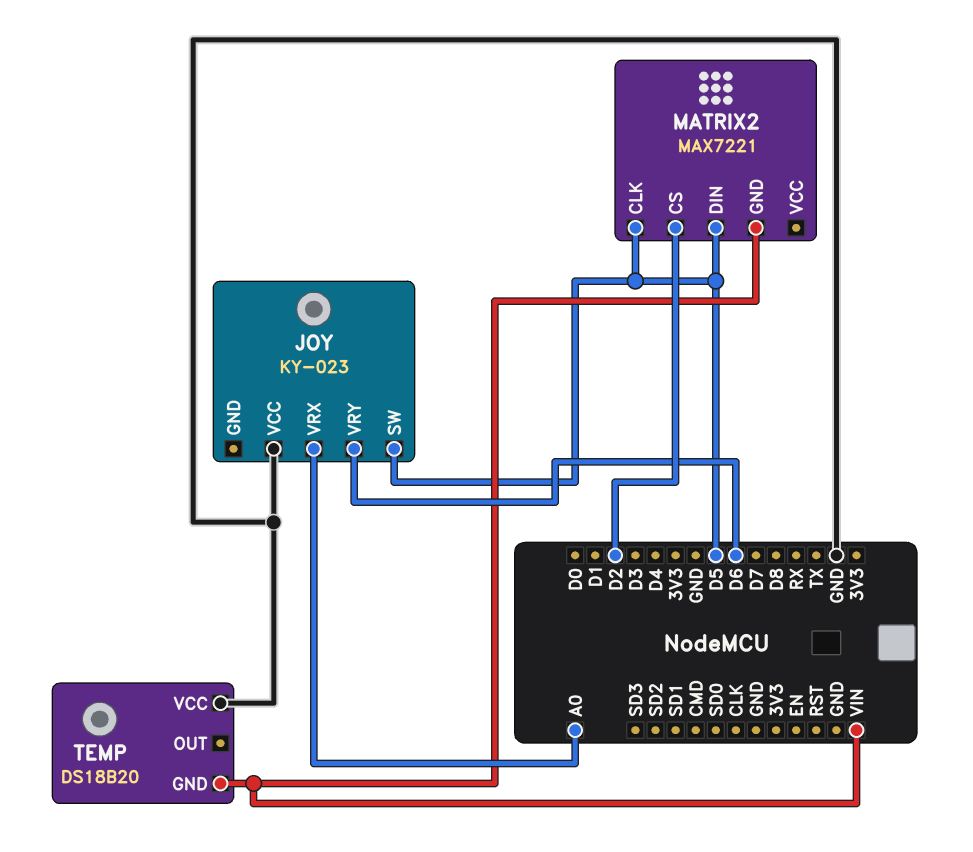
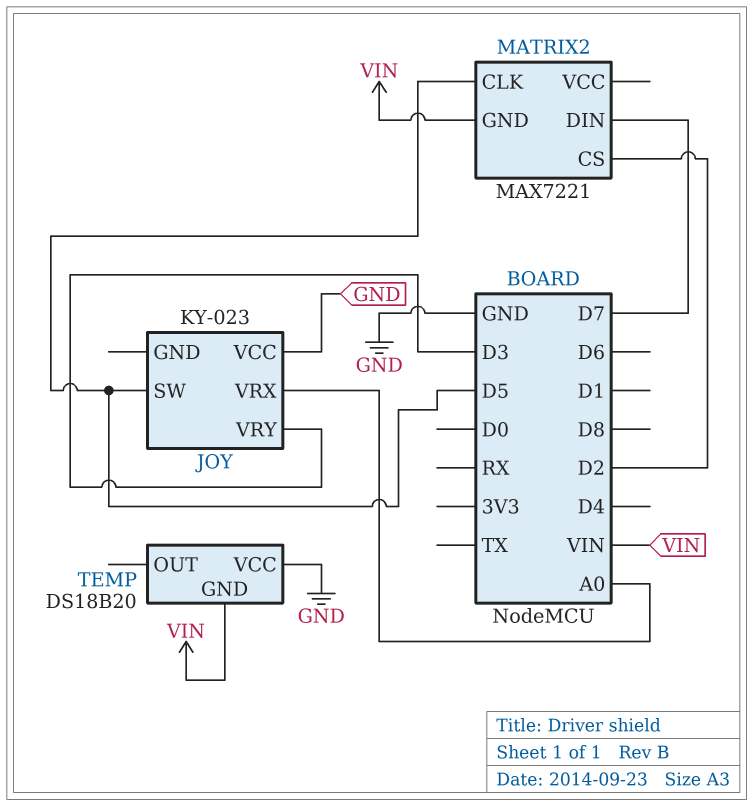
JOY pin VRY: D6 -> D3
MATRIX2 pin DIN: D5 -> D7

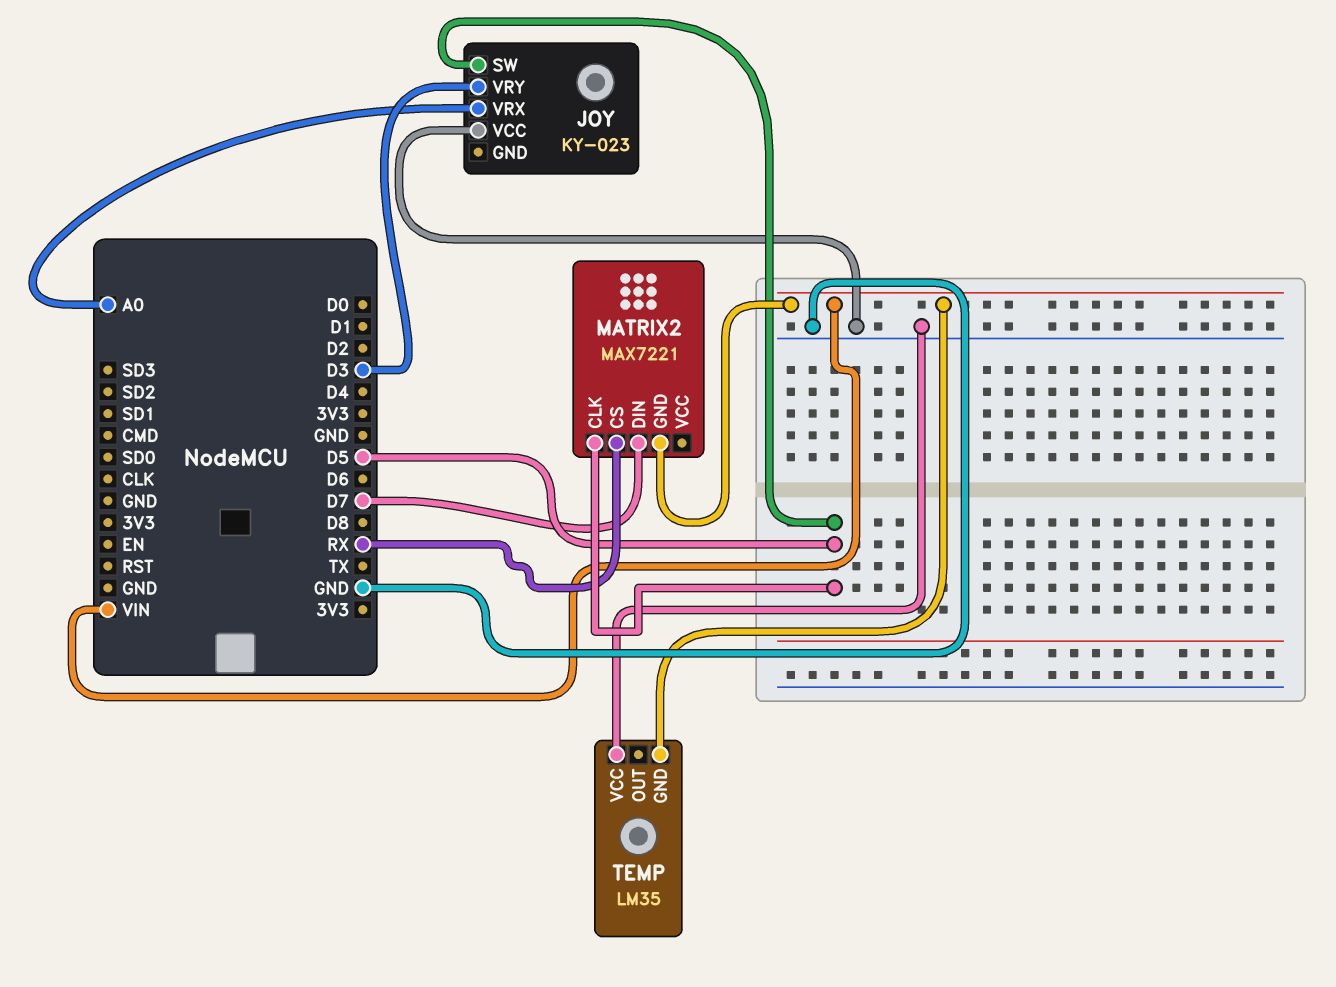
MATRIX2 pin CS: D2 -> RX
TEMP: DS18B20 -> LM35

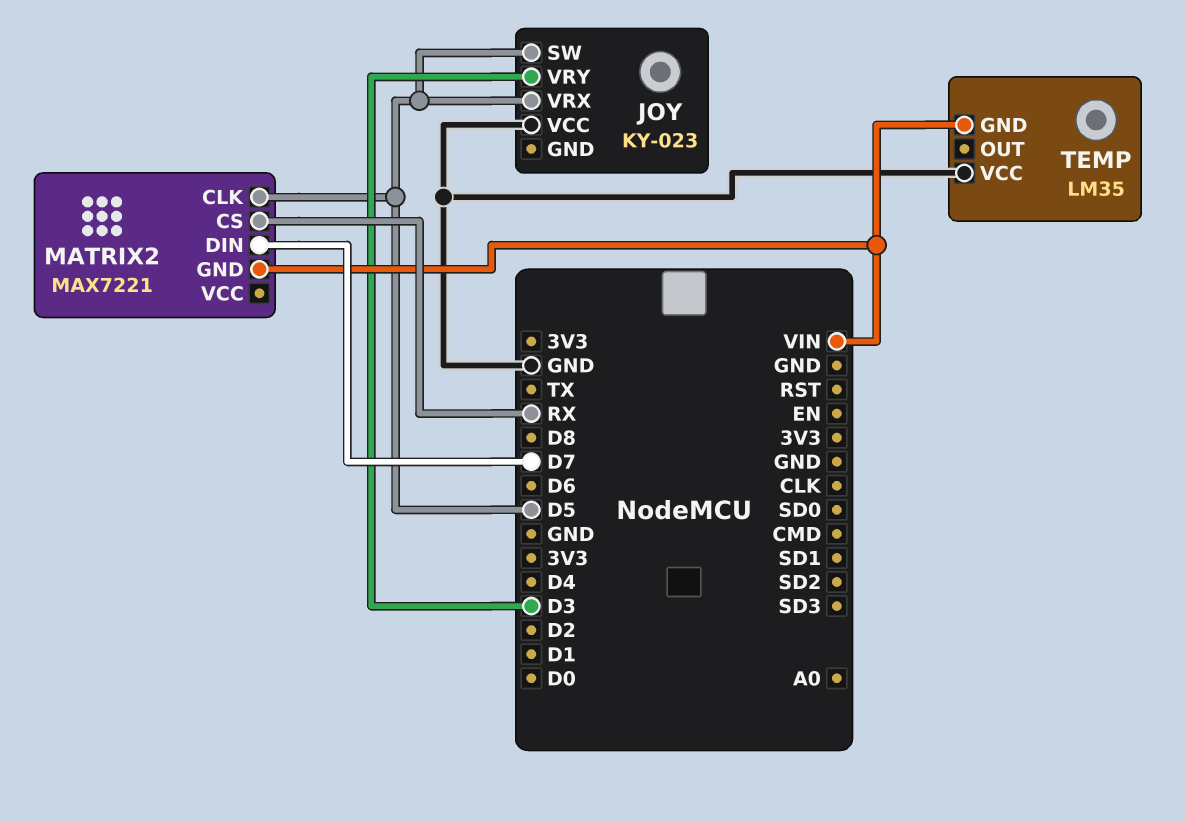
JOY pin VRX: A0 -> D5

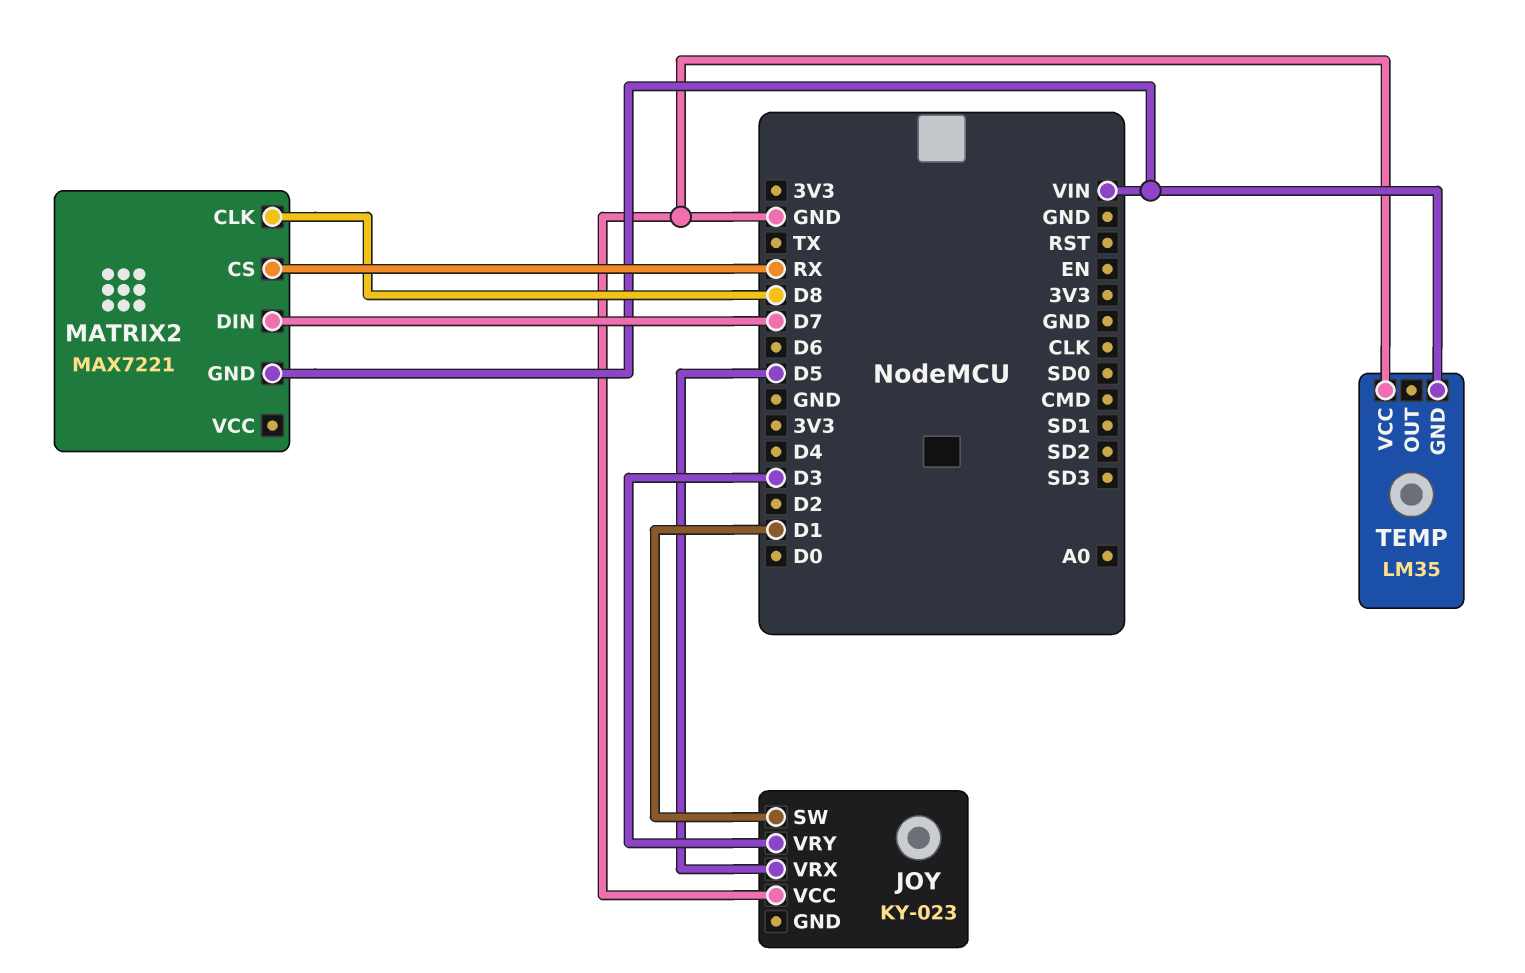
JOY pin SW: D5 -> D1
MATRIX2 pin CLK: D5 -> D8

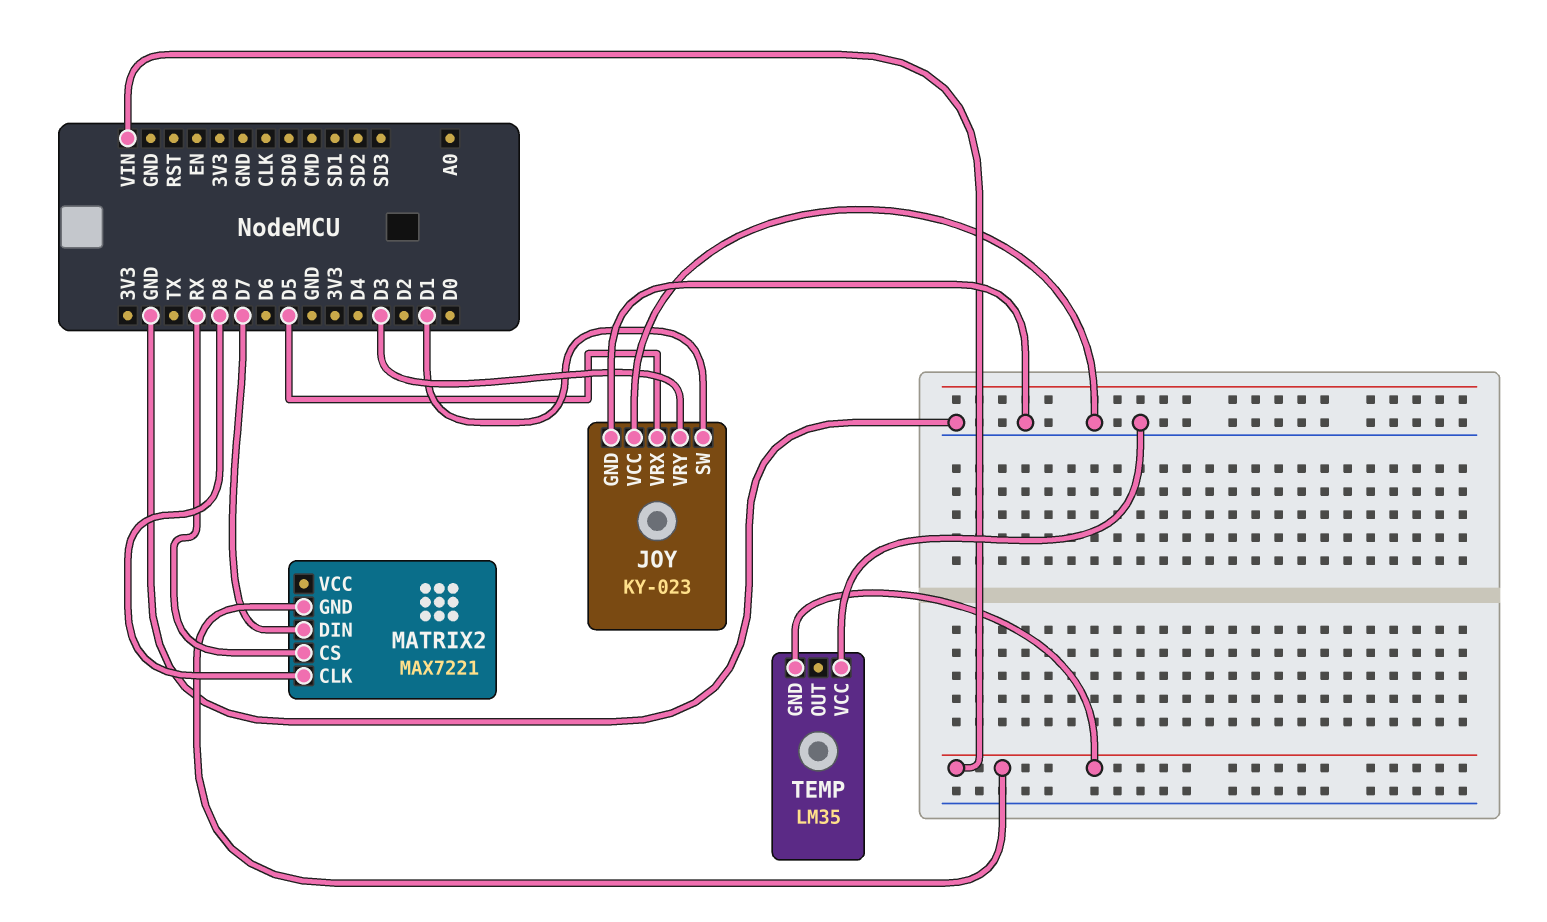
JOY pin GND: none -> GND

